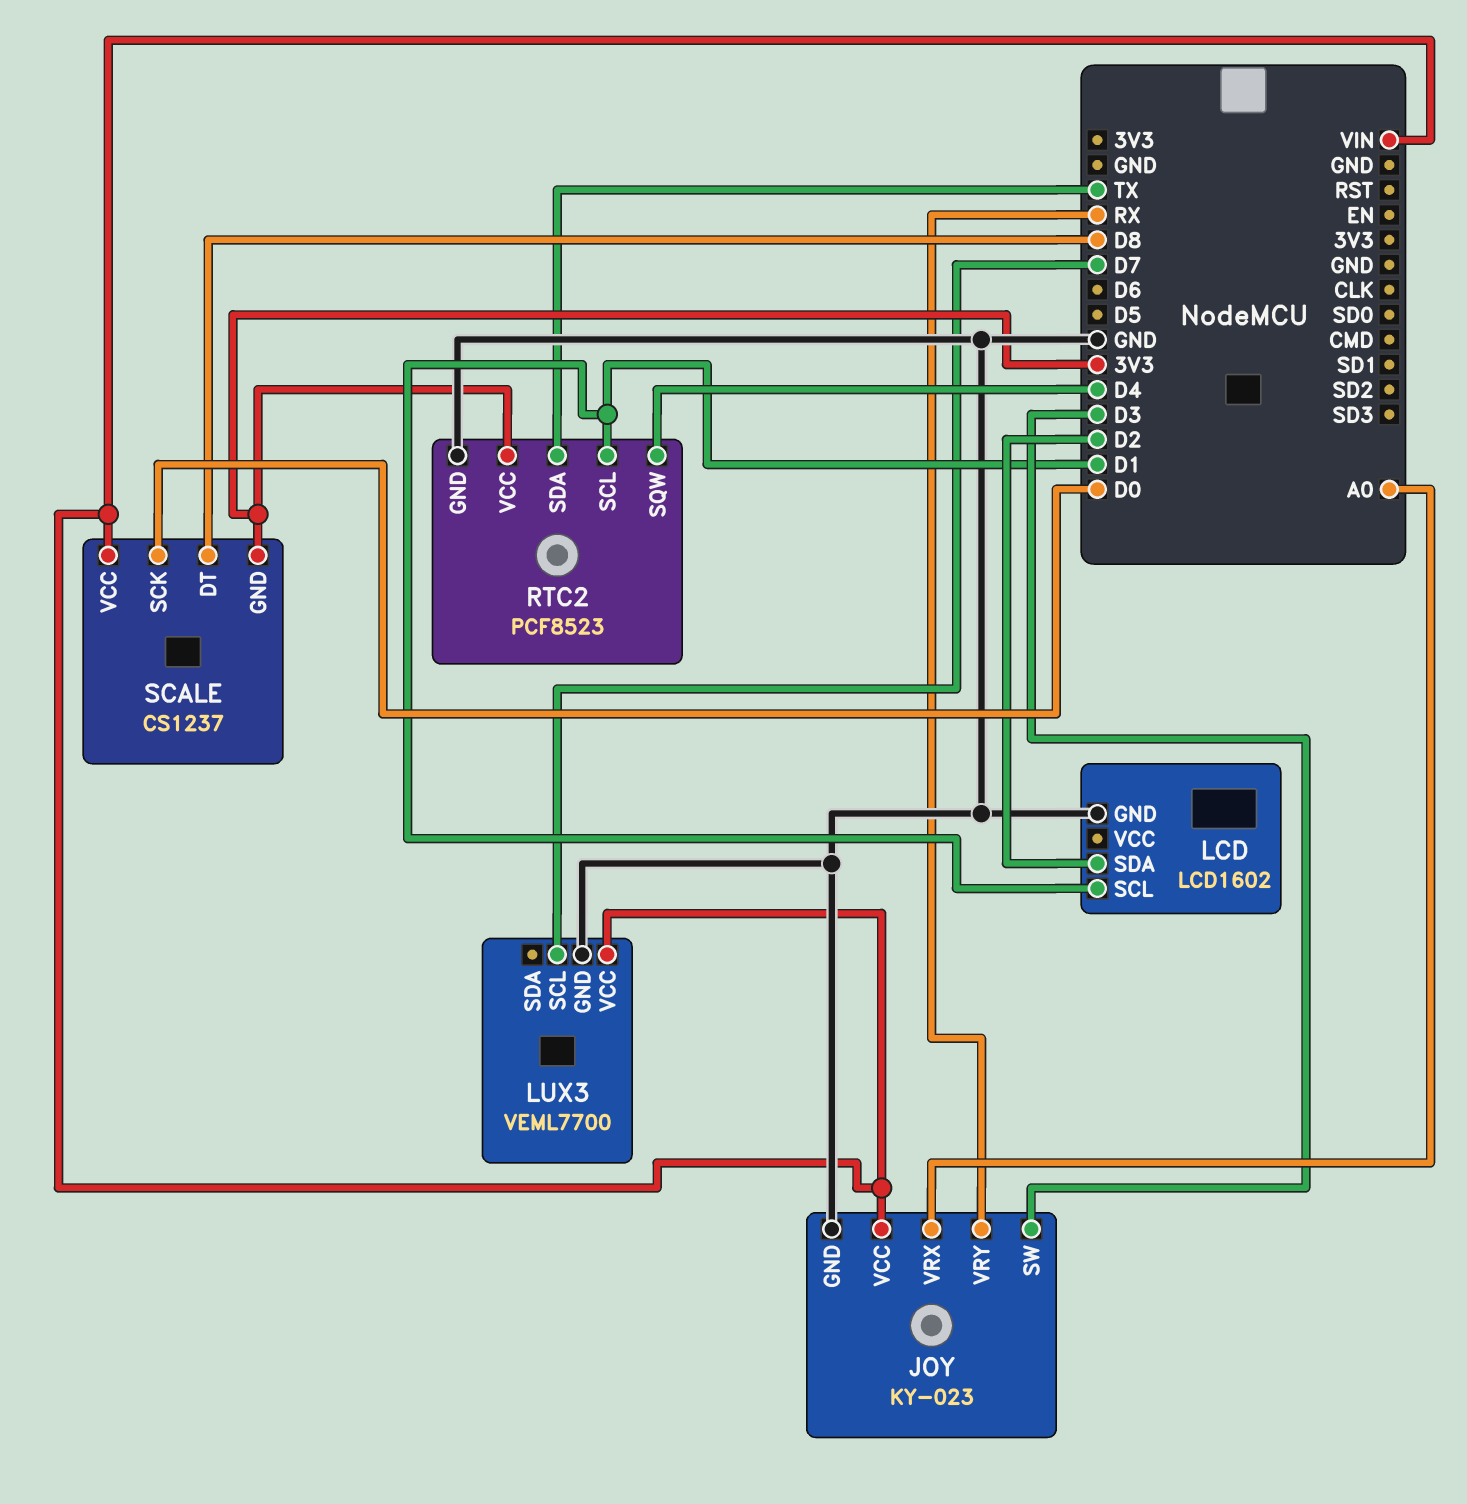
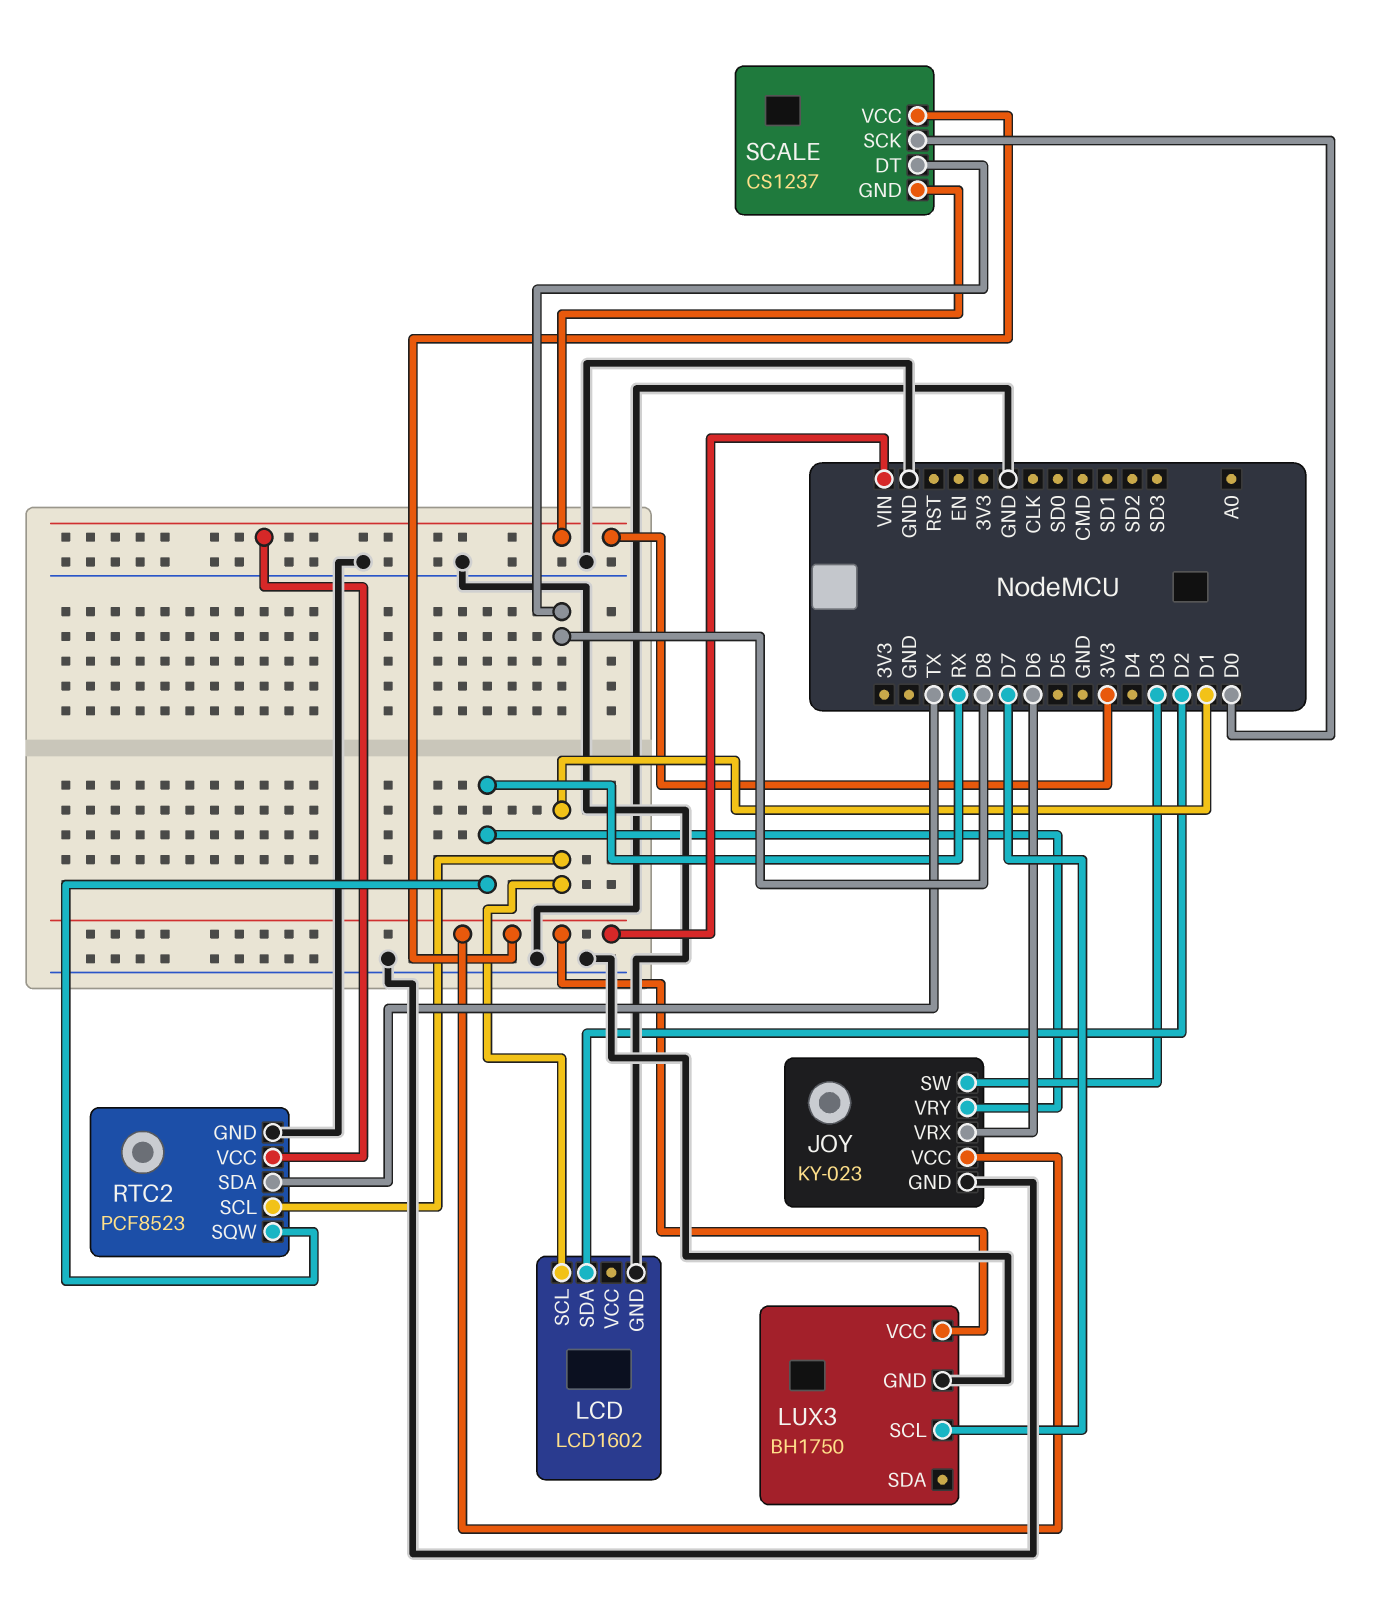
JOY pin VRX: A0 -> D6
LUX3: VEML7700 -> BH1750
RTC2 pin SQW: D4 -> RX

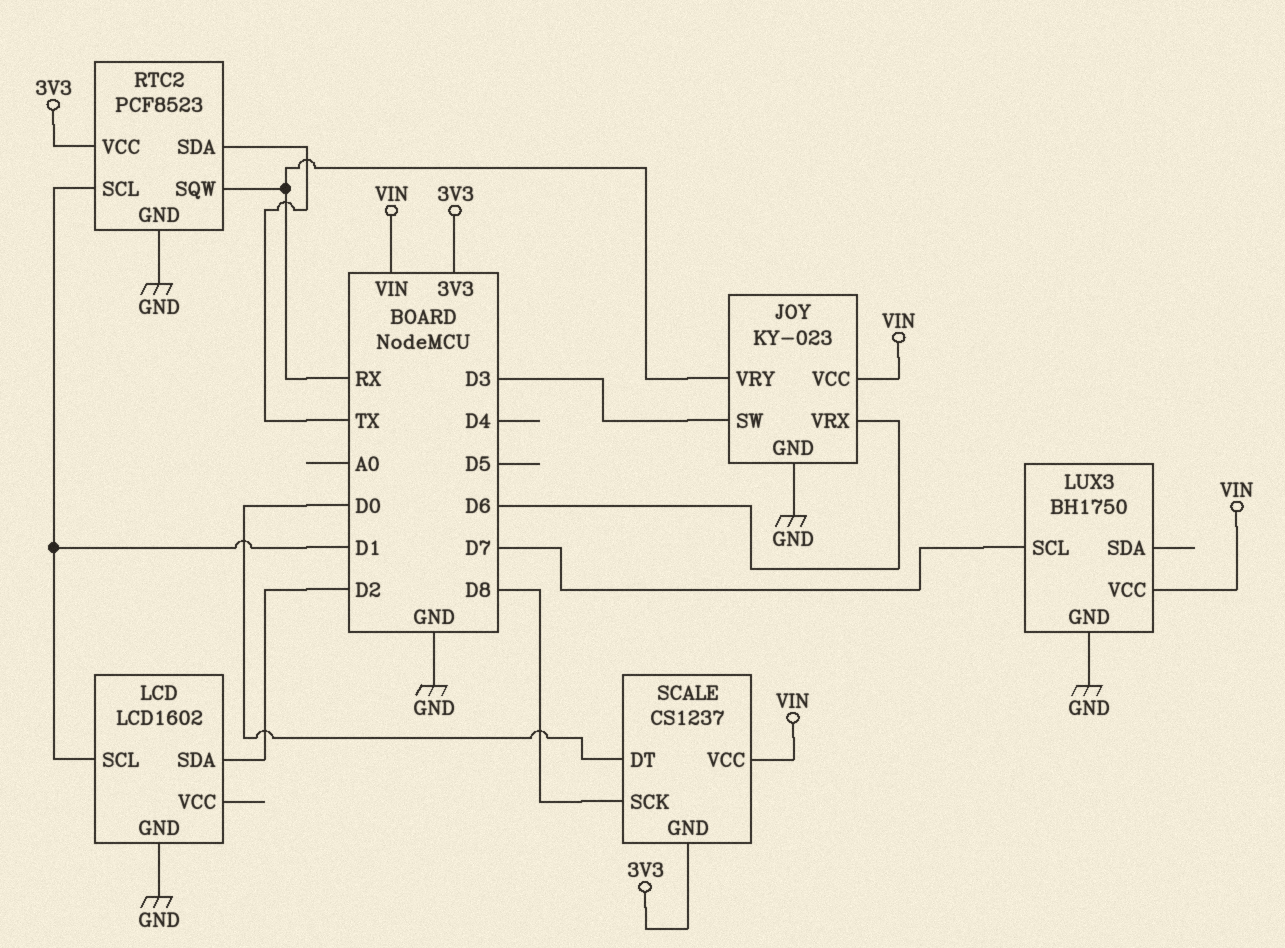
SCALE pin DT: D8 -> D0
SCALE pin SCK: D0 -> D8

